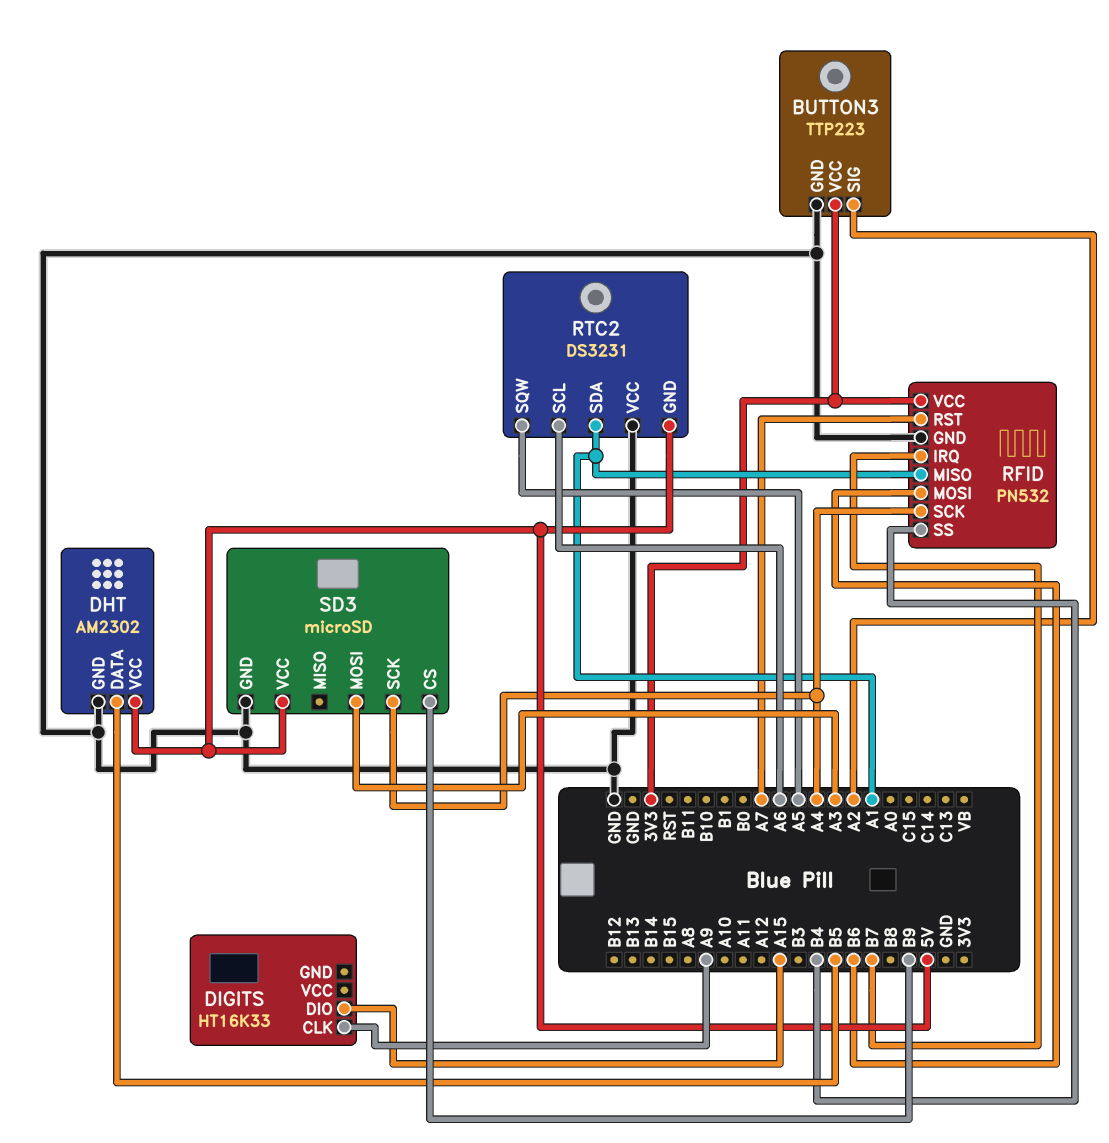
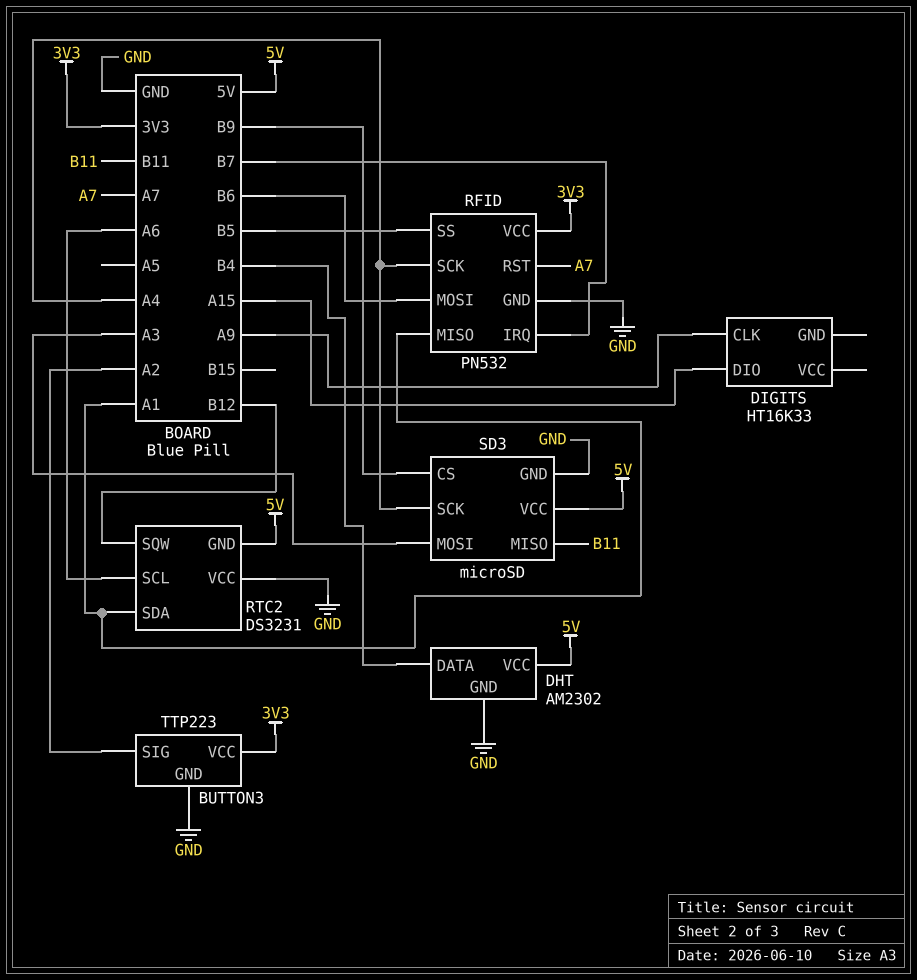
DHT pin DATA: B5 -> B4
RFID pin SS: B4 -> B5
RTC2 pin SQW: A5 -> B12
SD3 pin MISO: none -> B11

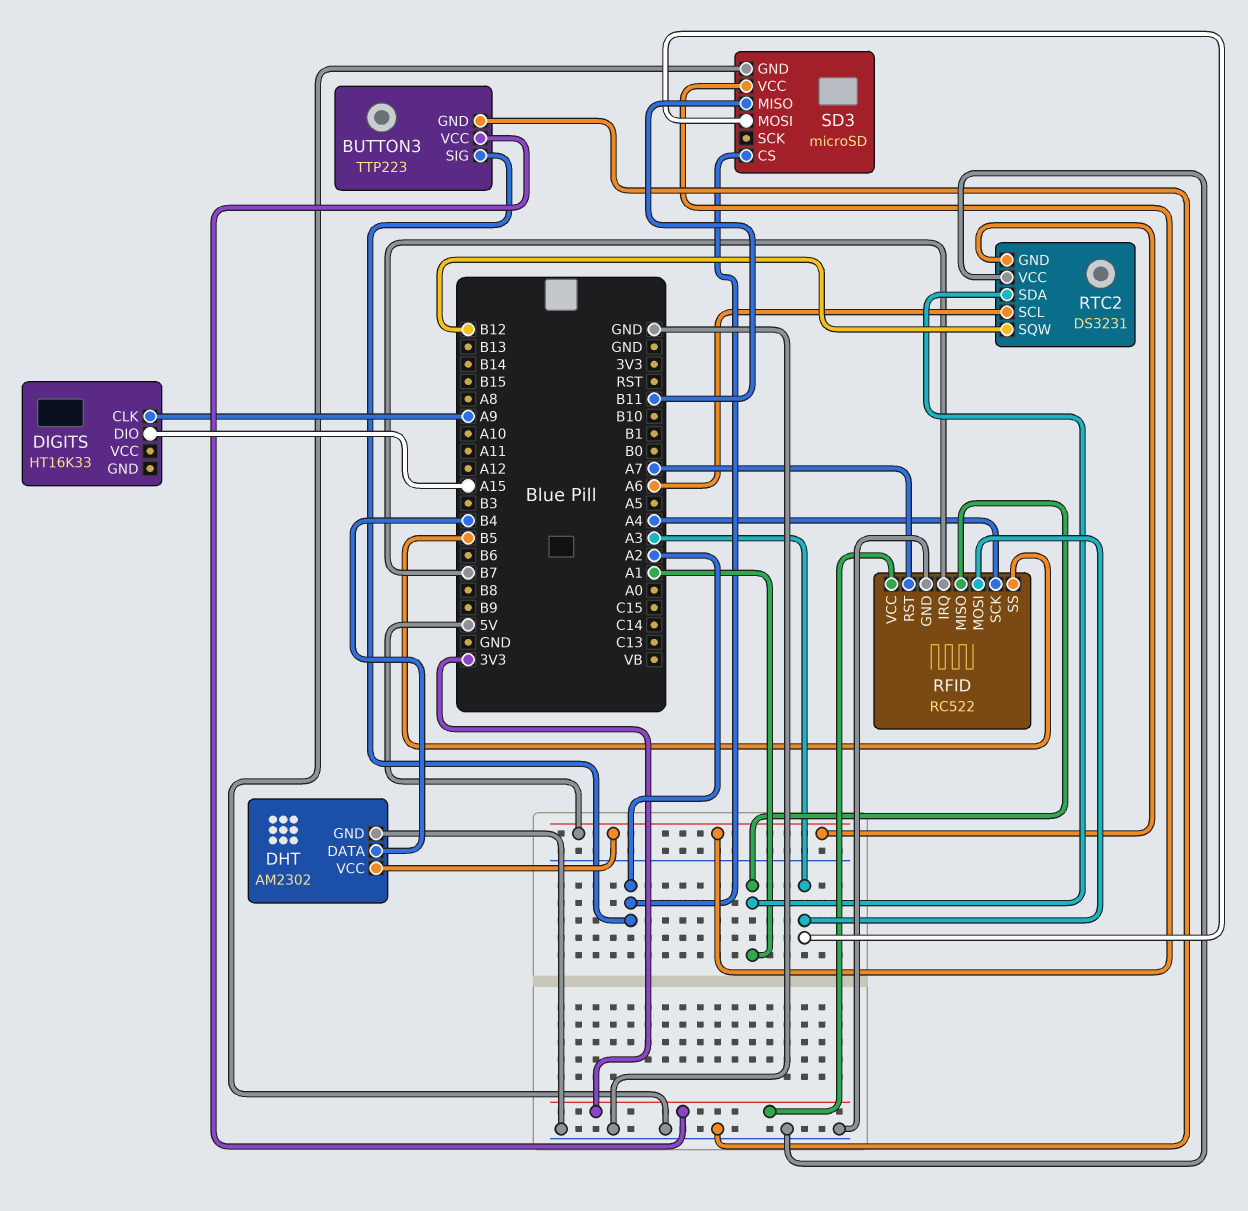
RFID: PN532 -> RC522
RFID pin MOSI: B6 -> A3
SD3 pin CS: B9 -> A2
SD3 pin SCK: A4 -> none

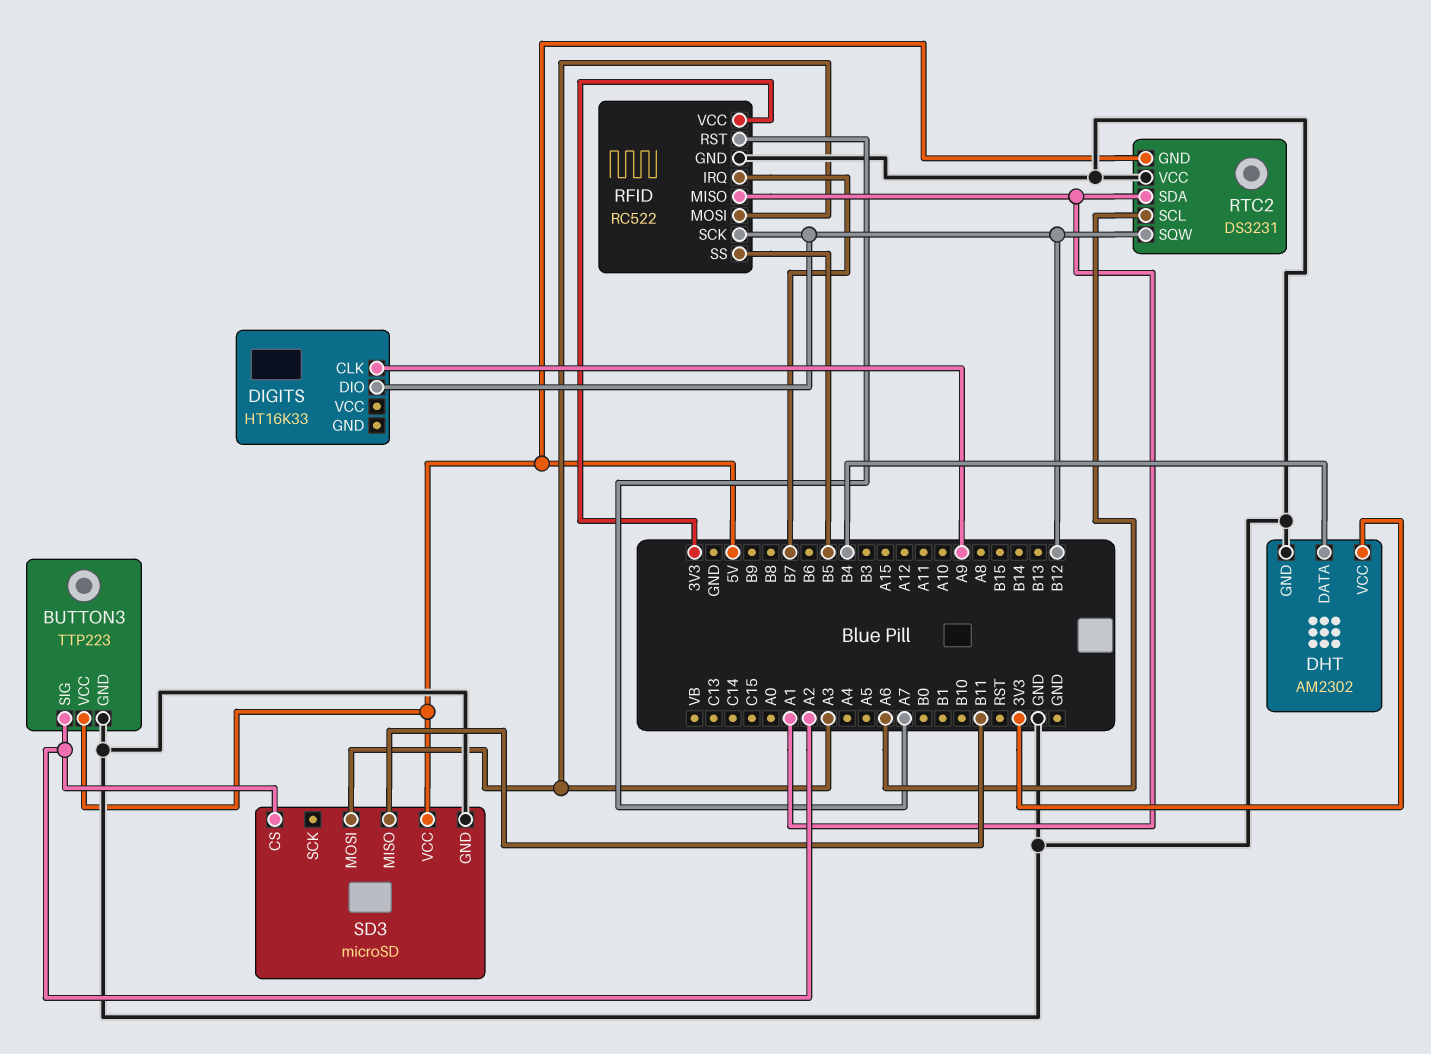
BUTTON3 pin VCC: 3V3 -> 5V
DHT pin VCC: 5V -> 3V3
DIGITS pin DIO: A15 -> B12
RFID pin SCK: A4 -> B12

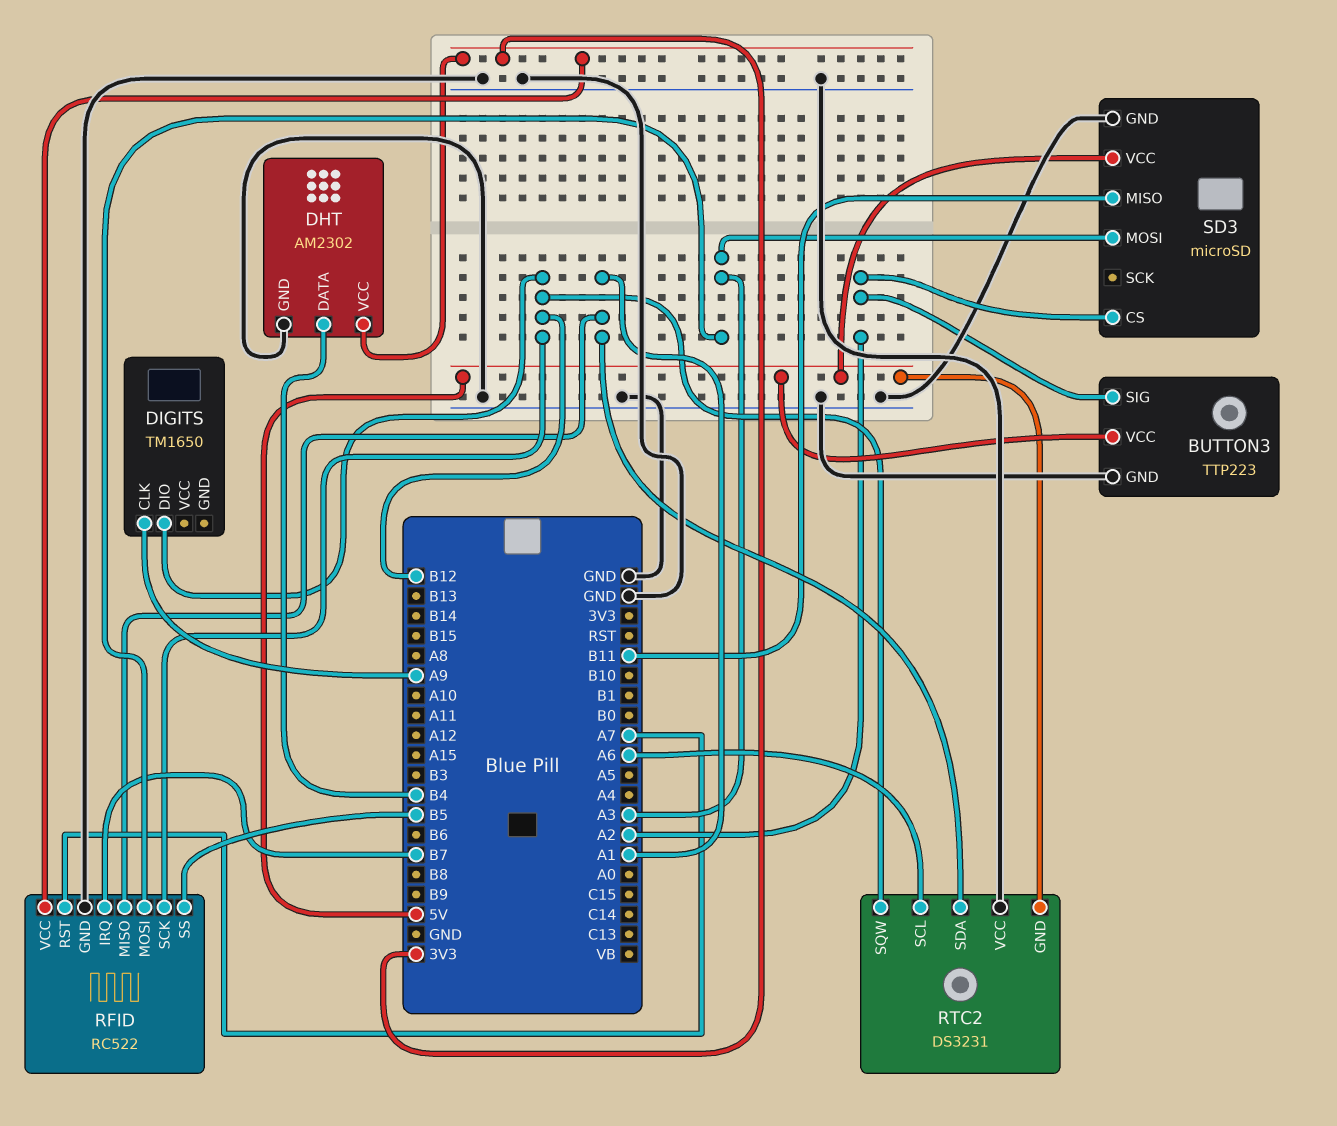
DIGITS: HT16K33 -> TM1650

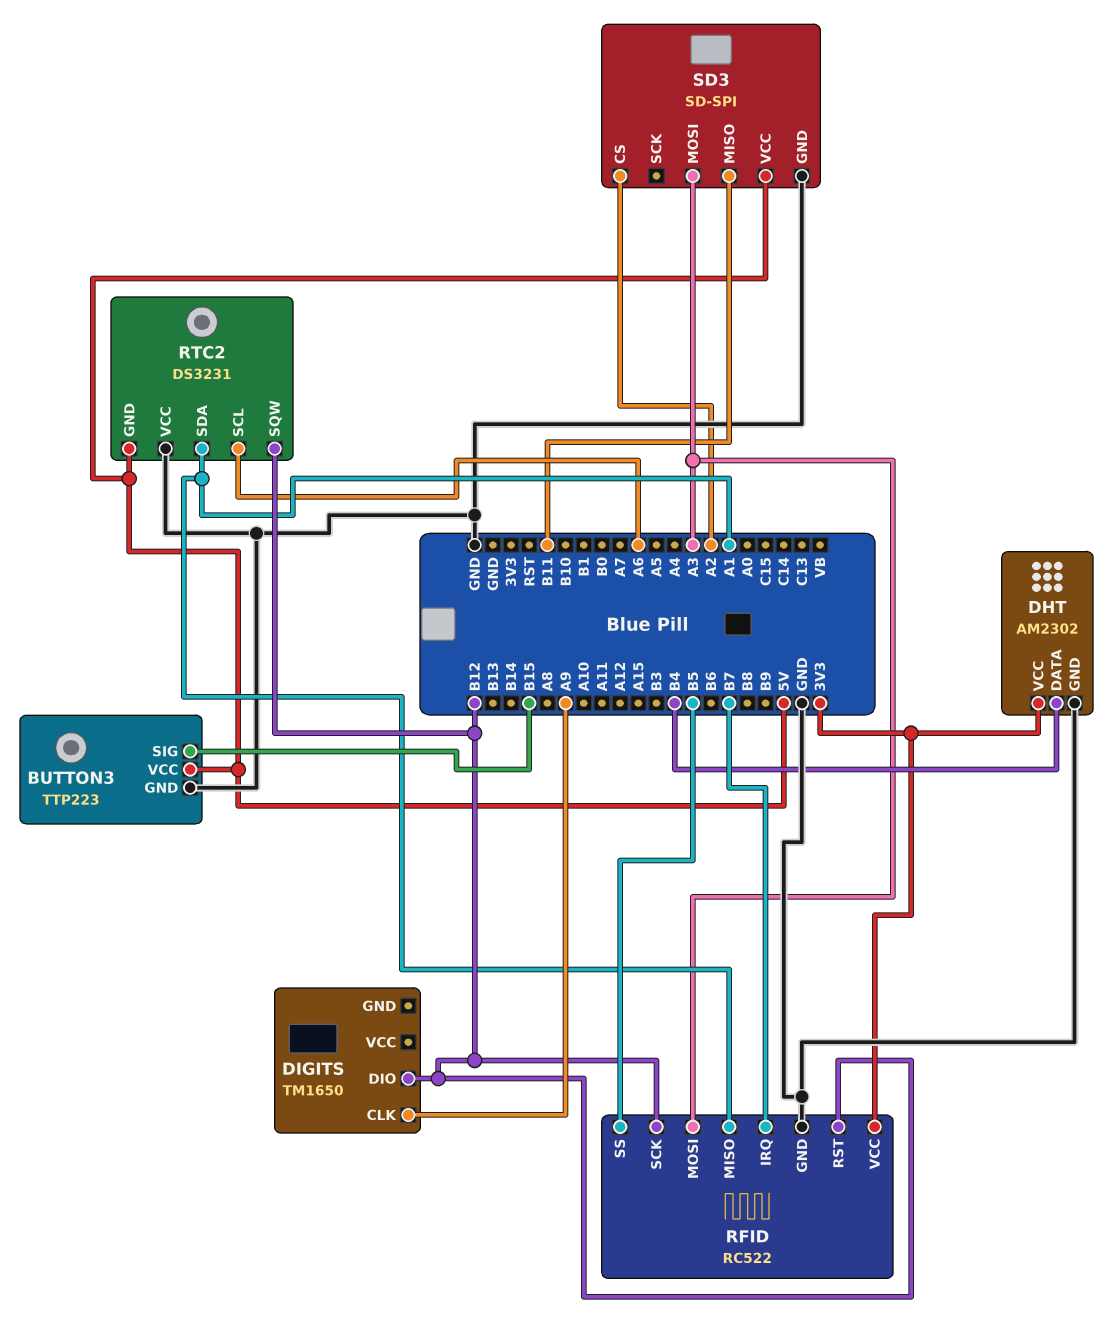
BUTTON3 pin SIG: A2 -> B15
RFID pin RST: A7 -> B12
SD3: microSD -> SD-SPI

